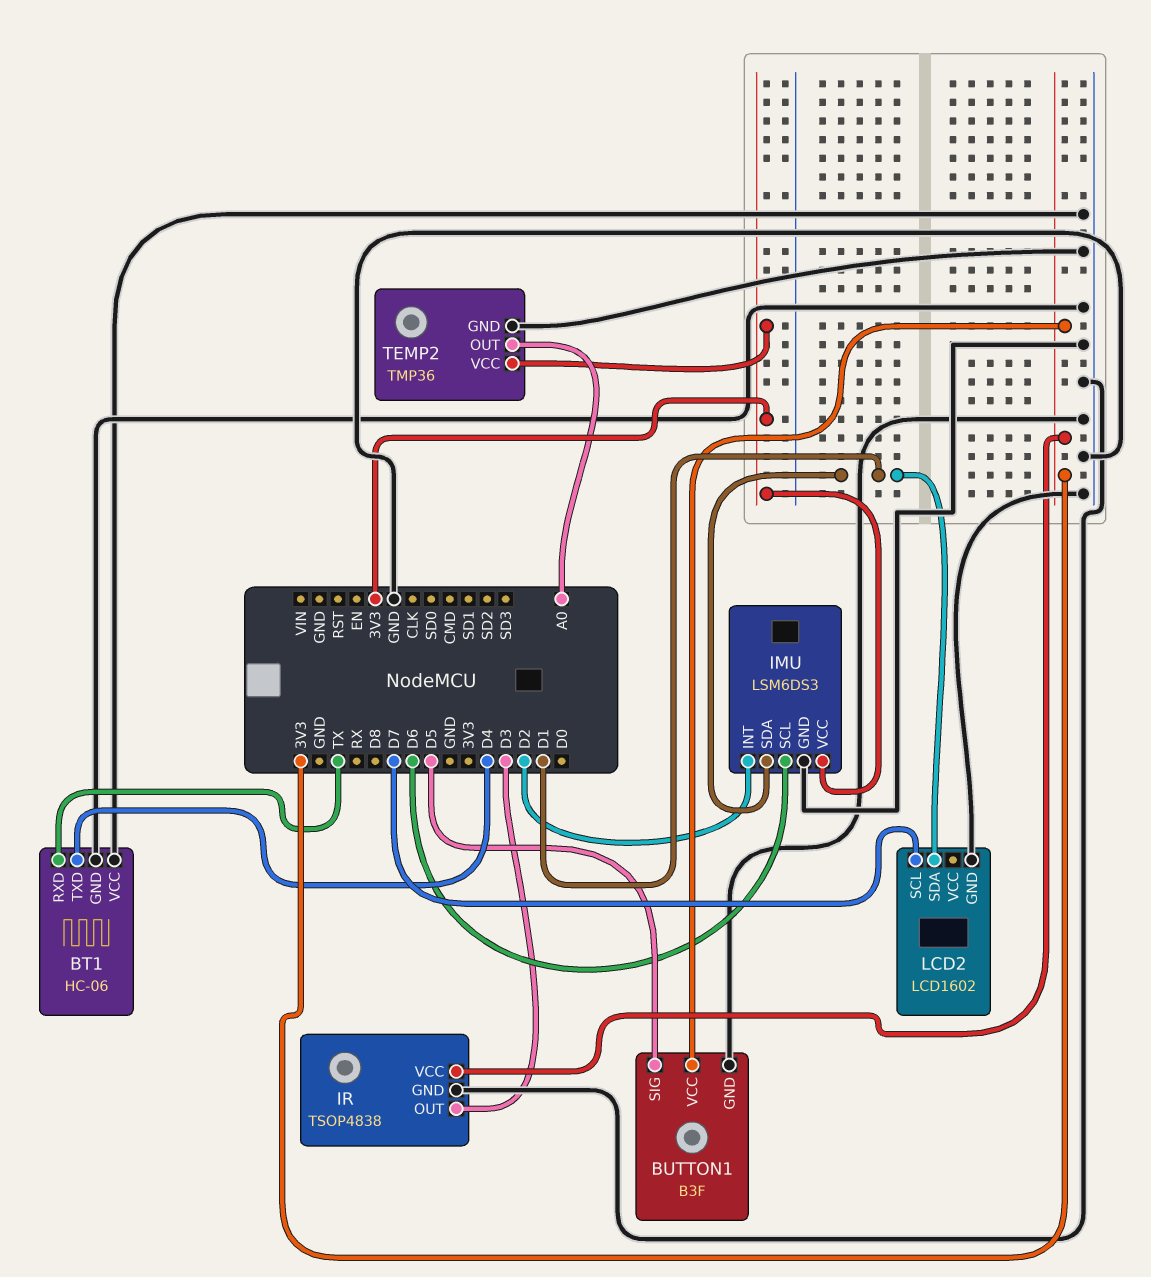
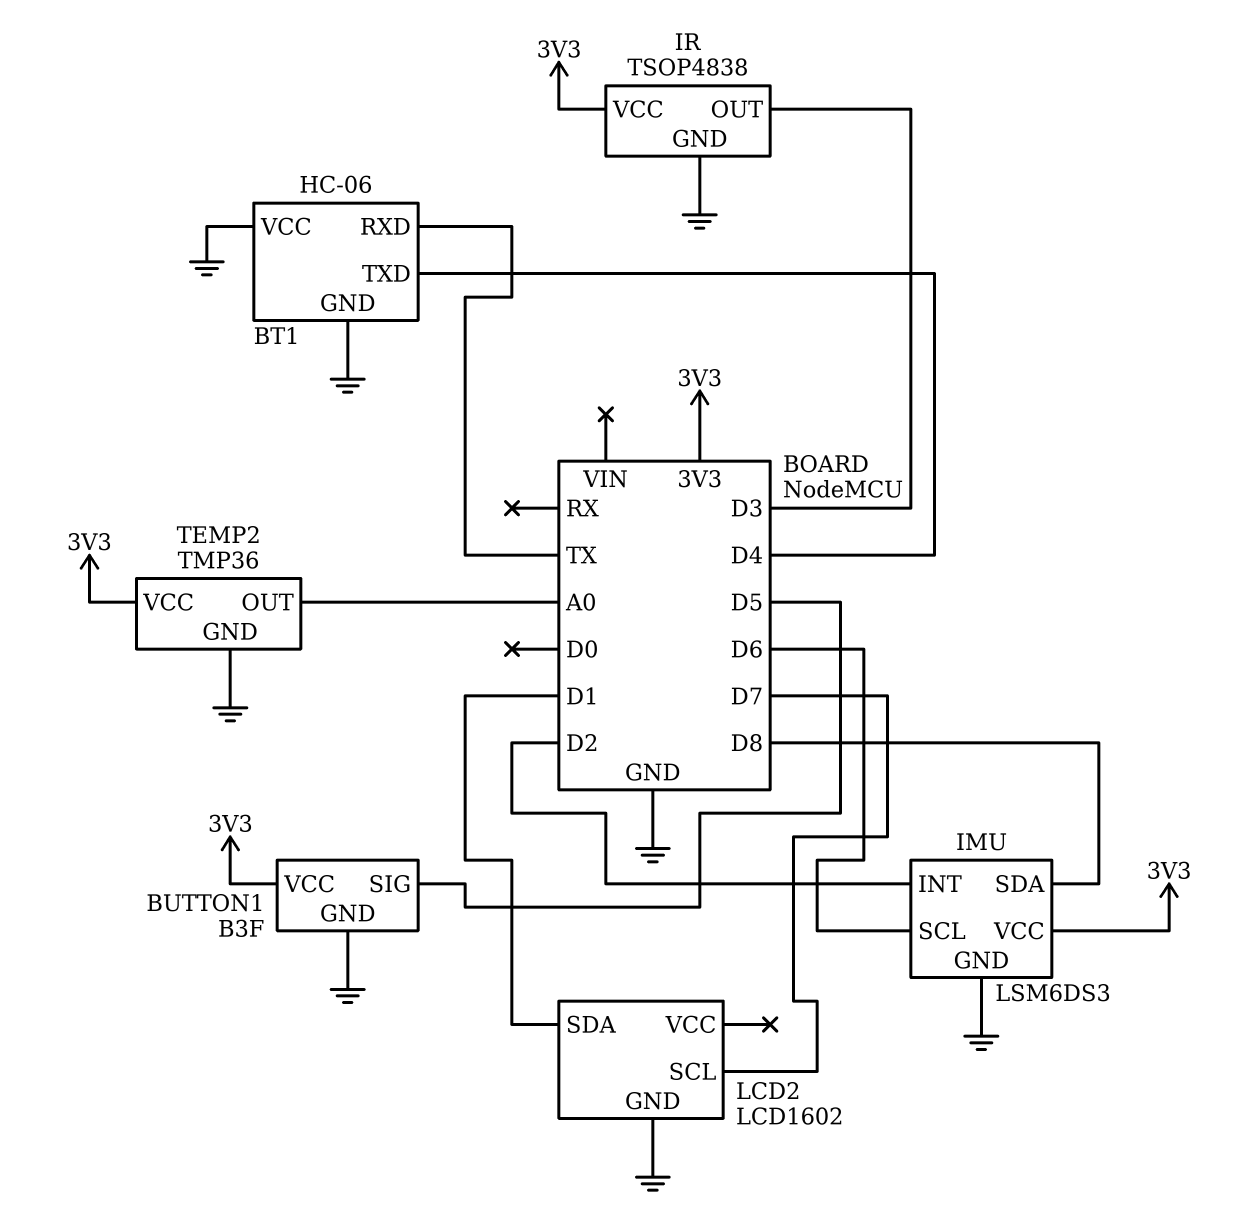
IMU pin SDA: D1 -> D8

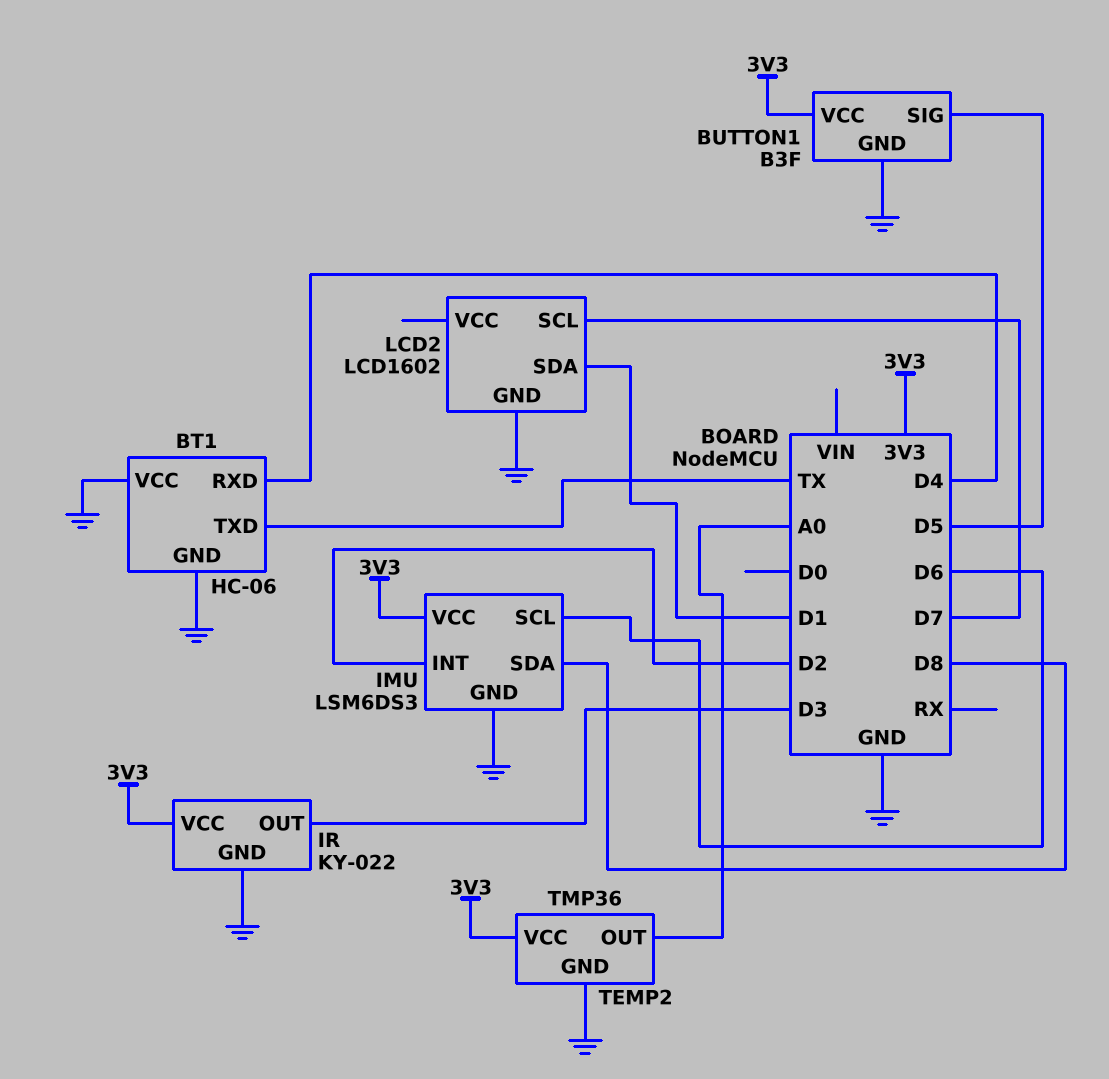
BT1 pin RXD: TX -> D4
BT1 pin TXD: D4 -> TX
IR: TSOP4838 -> KY-022

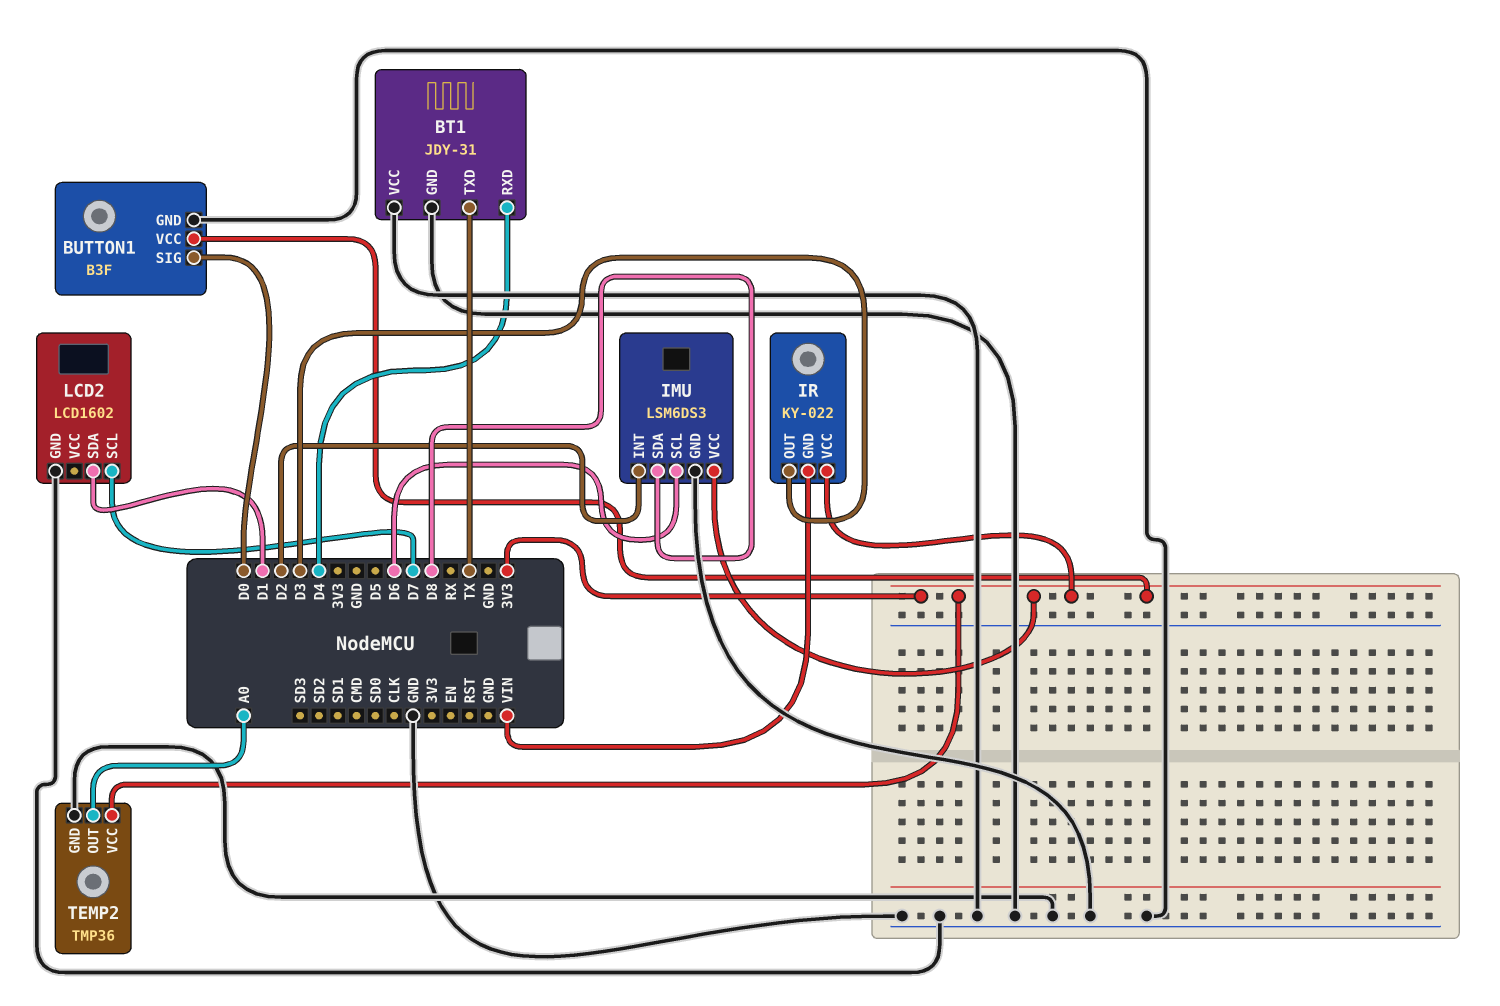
BT1: HC-06 -> JDY-31
BUTTON1 pin SIG: D5 -> D0
IR pin GND: GND -> VIN

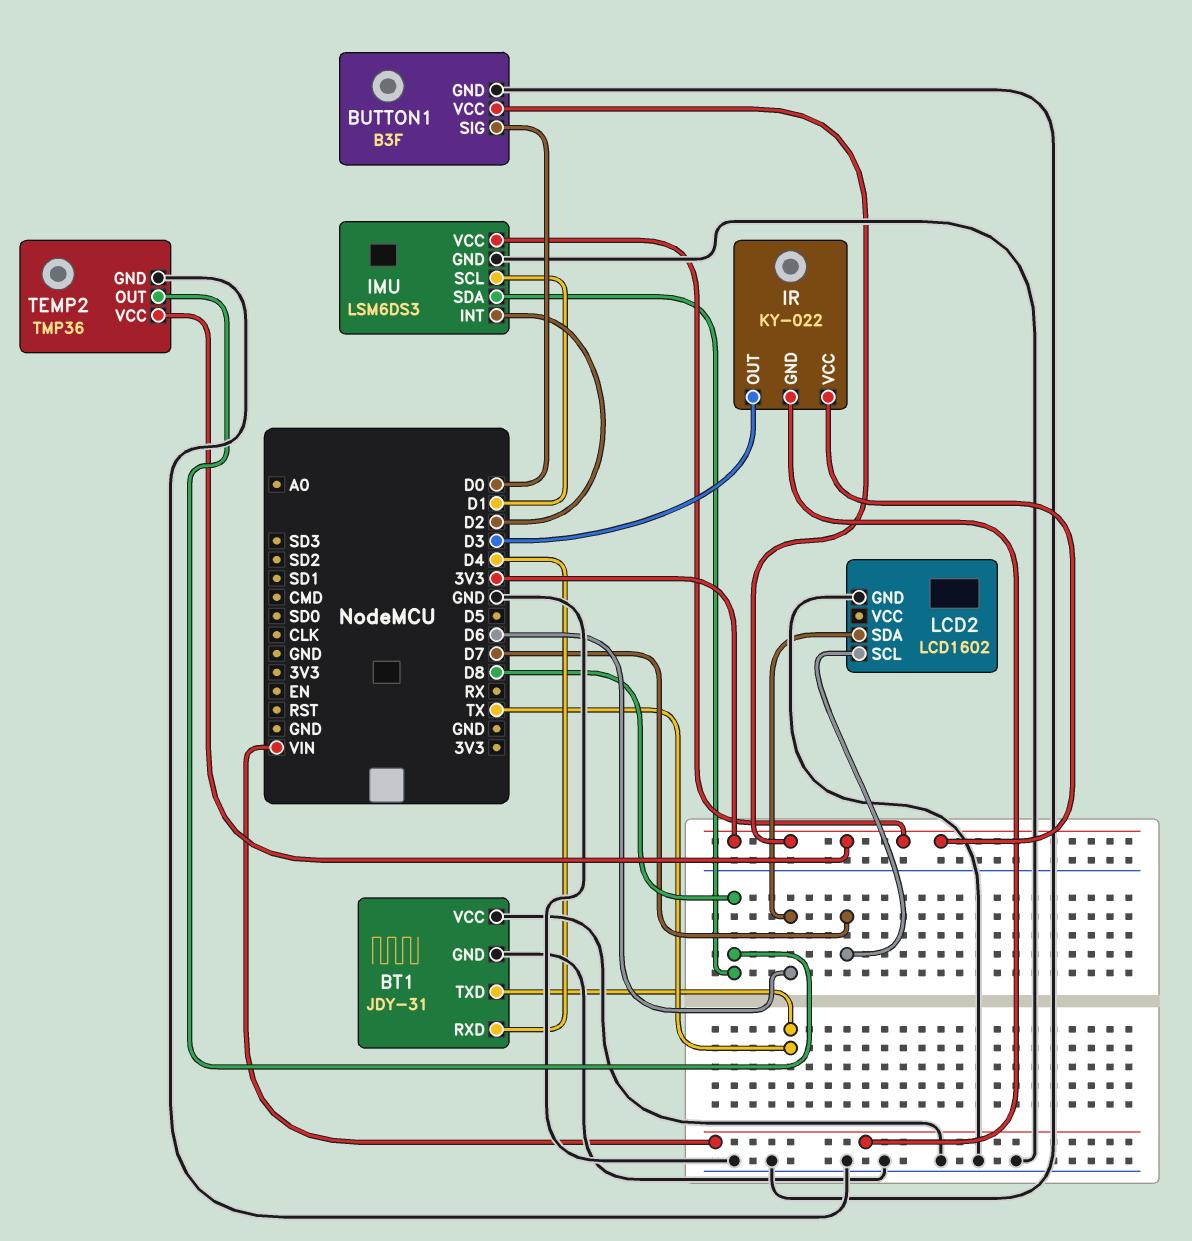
IMU pin SCL: D6 -> D1
LCD2 pin SDA: D1 -> D6
TEMP2 pin OUT: A0 -> D8

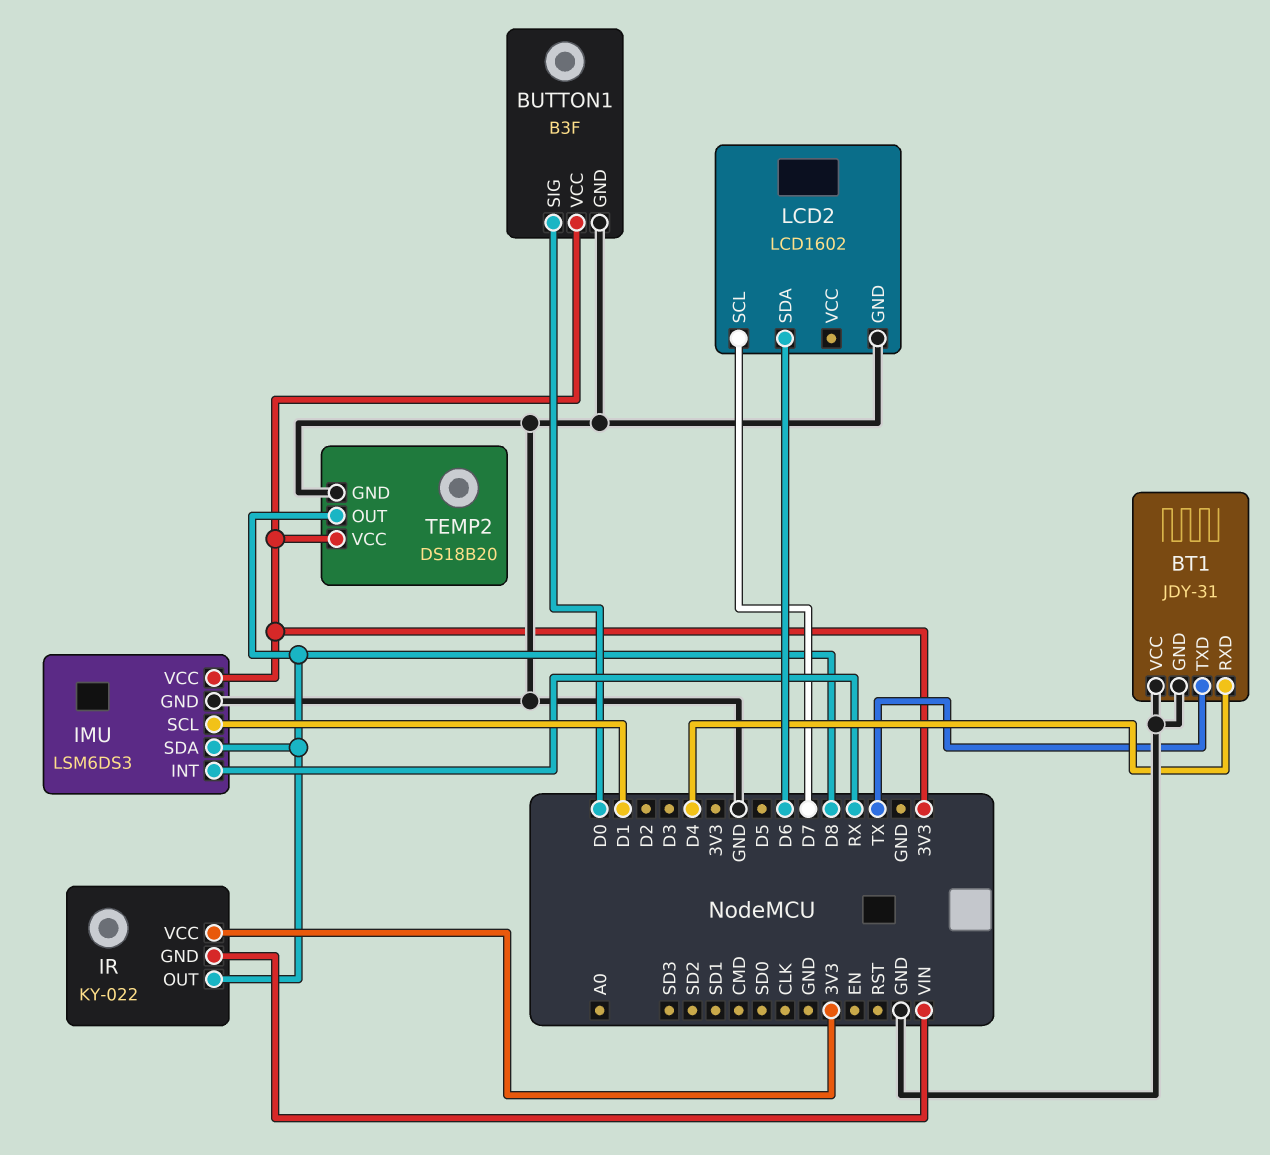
IMU pin INT: D2 -> RX
IR pin OUT: D3 -> D8
TEMP2: TMP36 -> DS18B20

